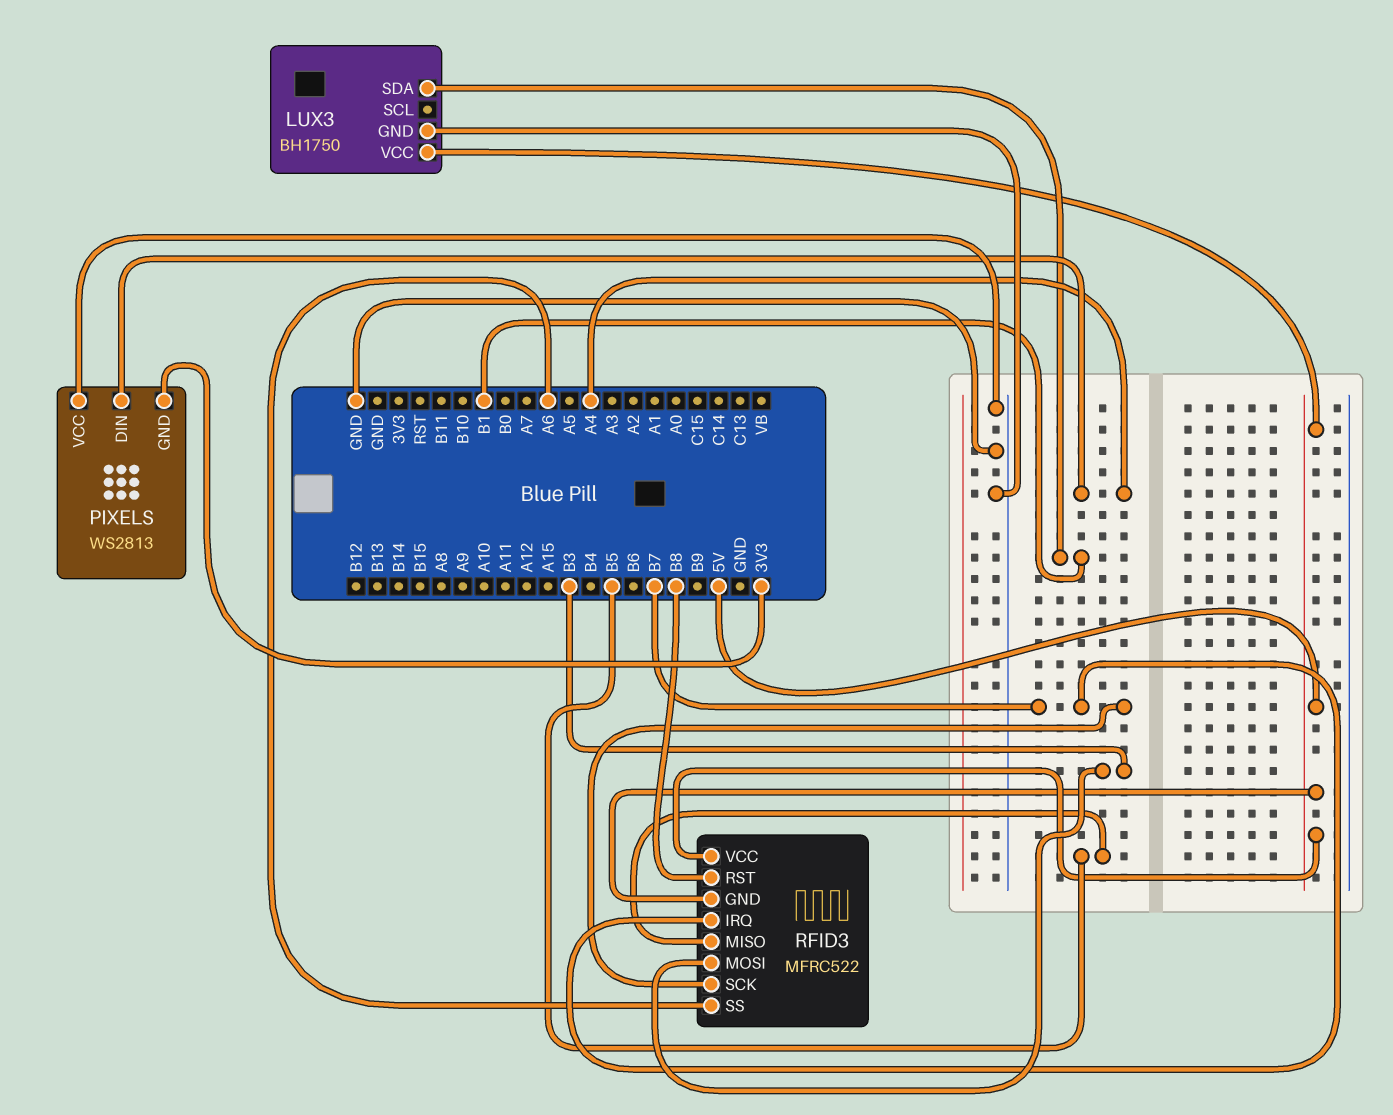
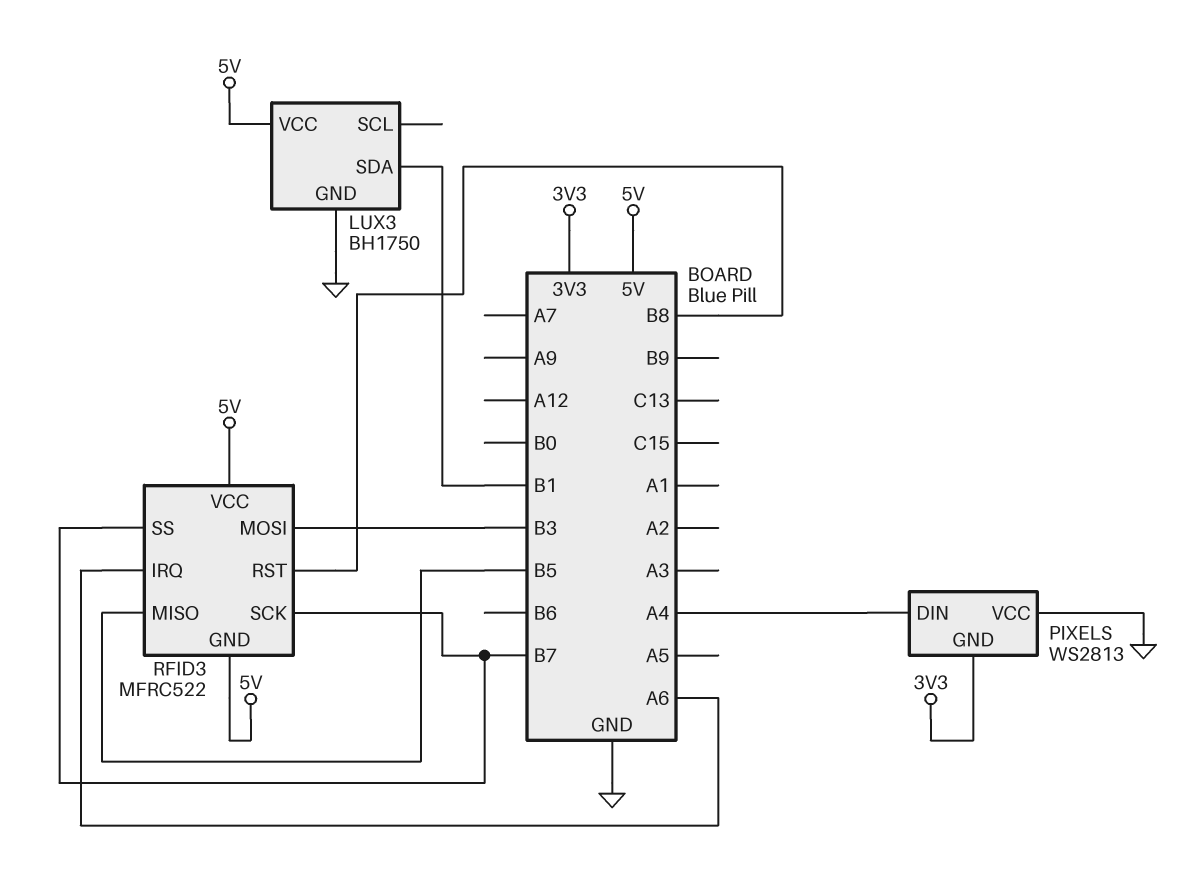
RFID3 pin IRQ: B7 -> A6
RFID3 pin SS: A6 -> B7

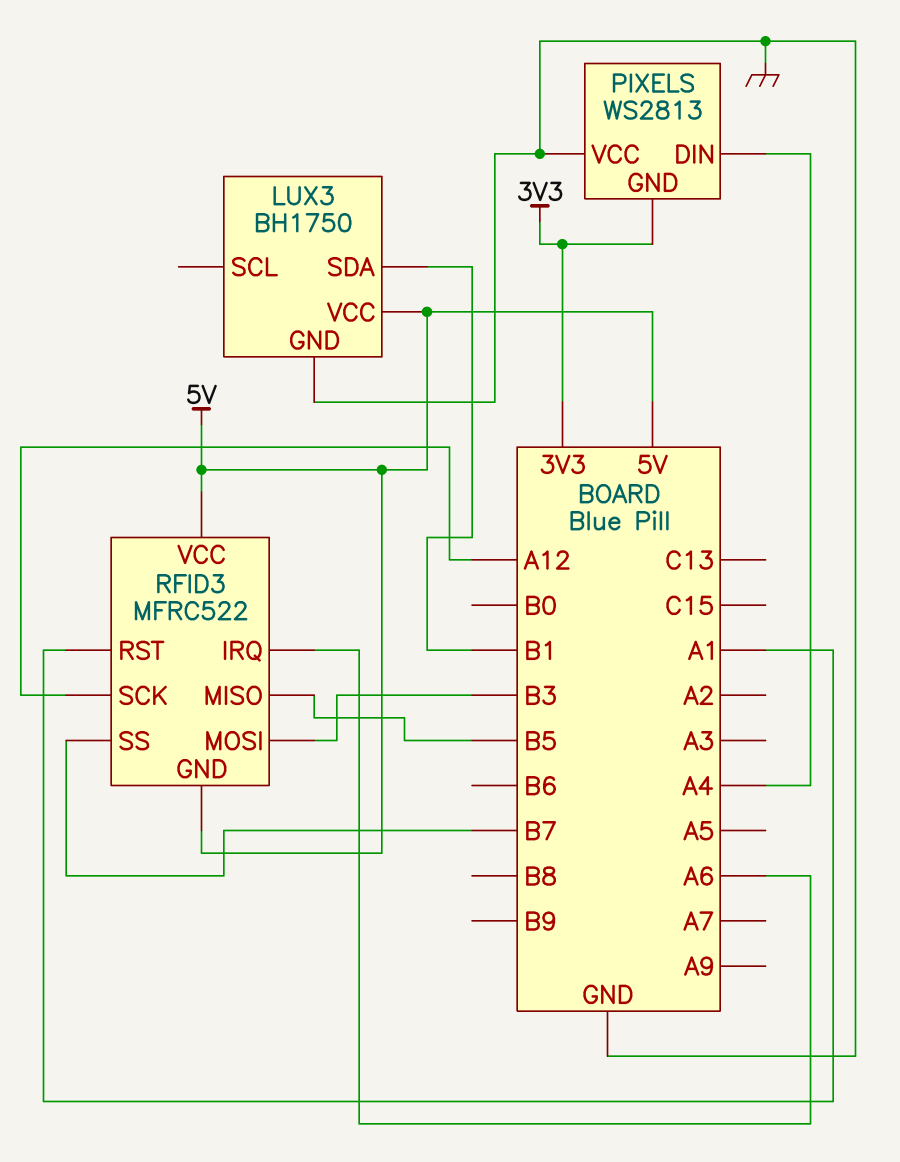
RFID3 pin RST: B8 -> A1
RFID3 pin SCK: B7 -> A12

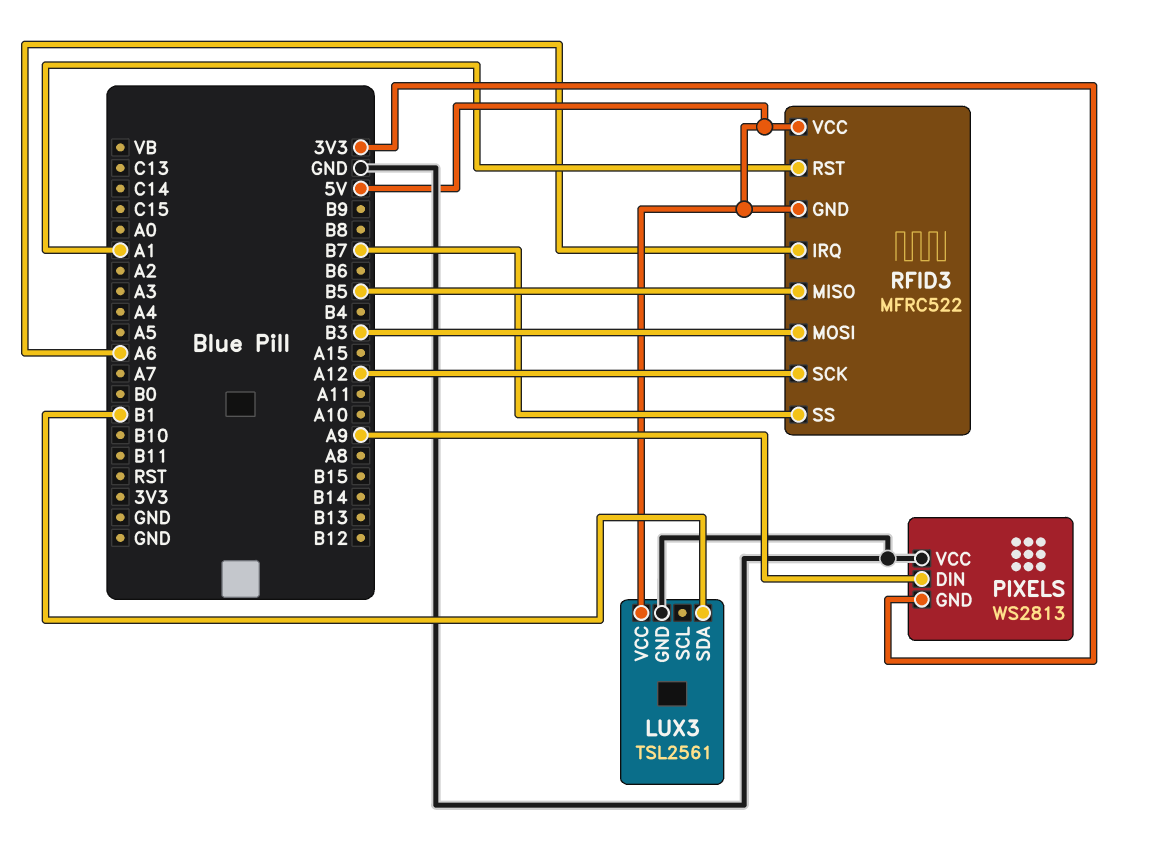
LUX3: BH1750 -> TSL2561
PIXELS pin DIN: A4 -> A9

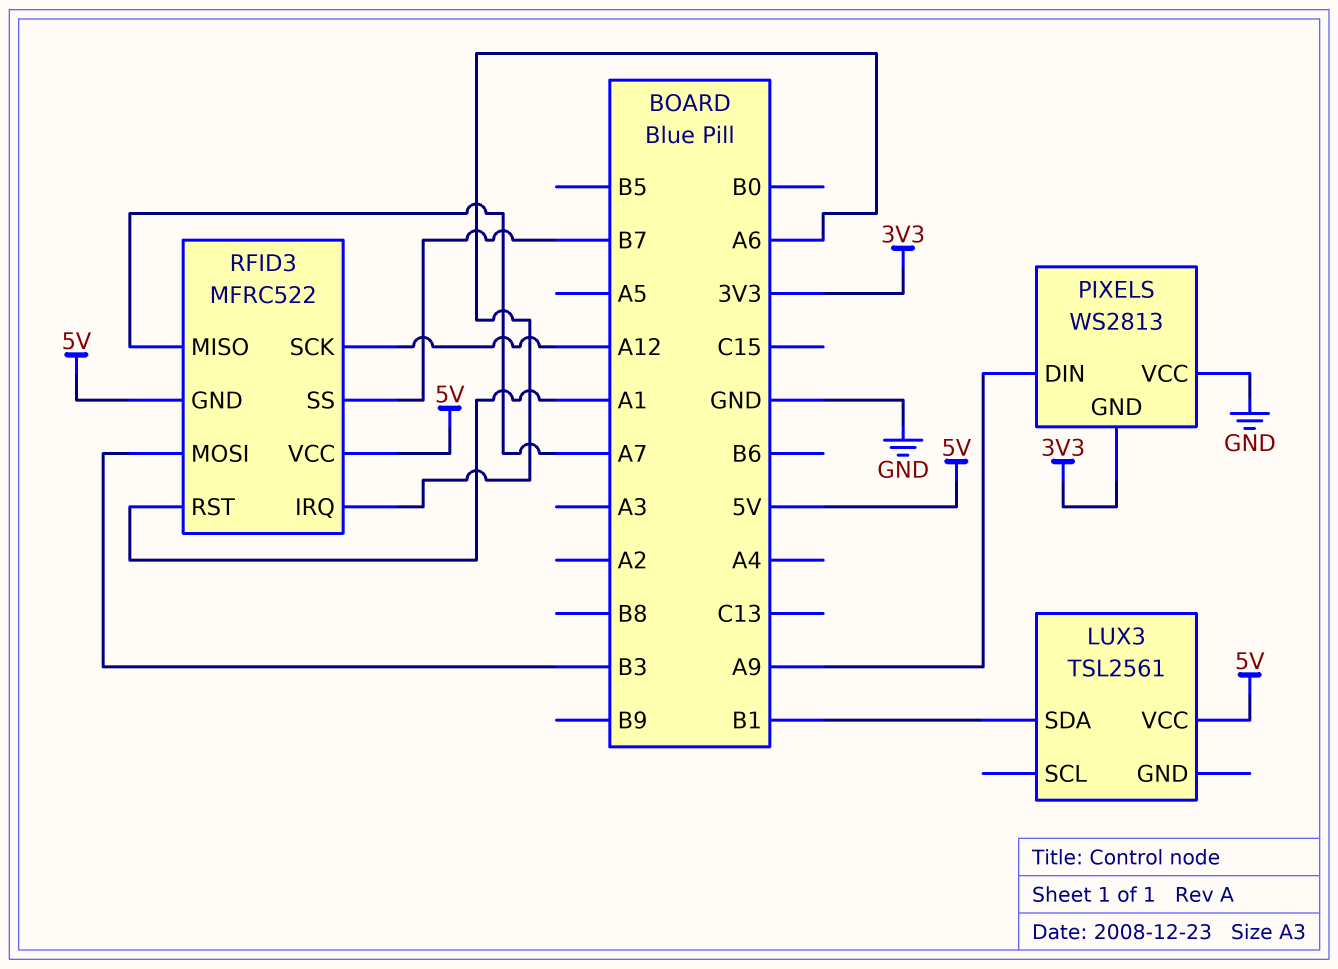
LUX3 pin GND: GND -> none
RFID3 pin MISO: B5 -> A7

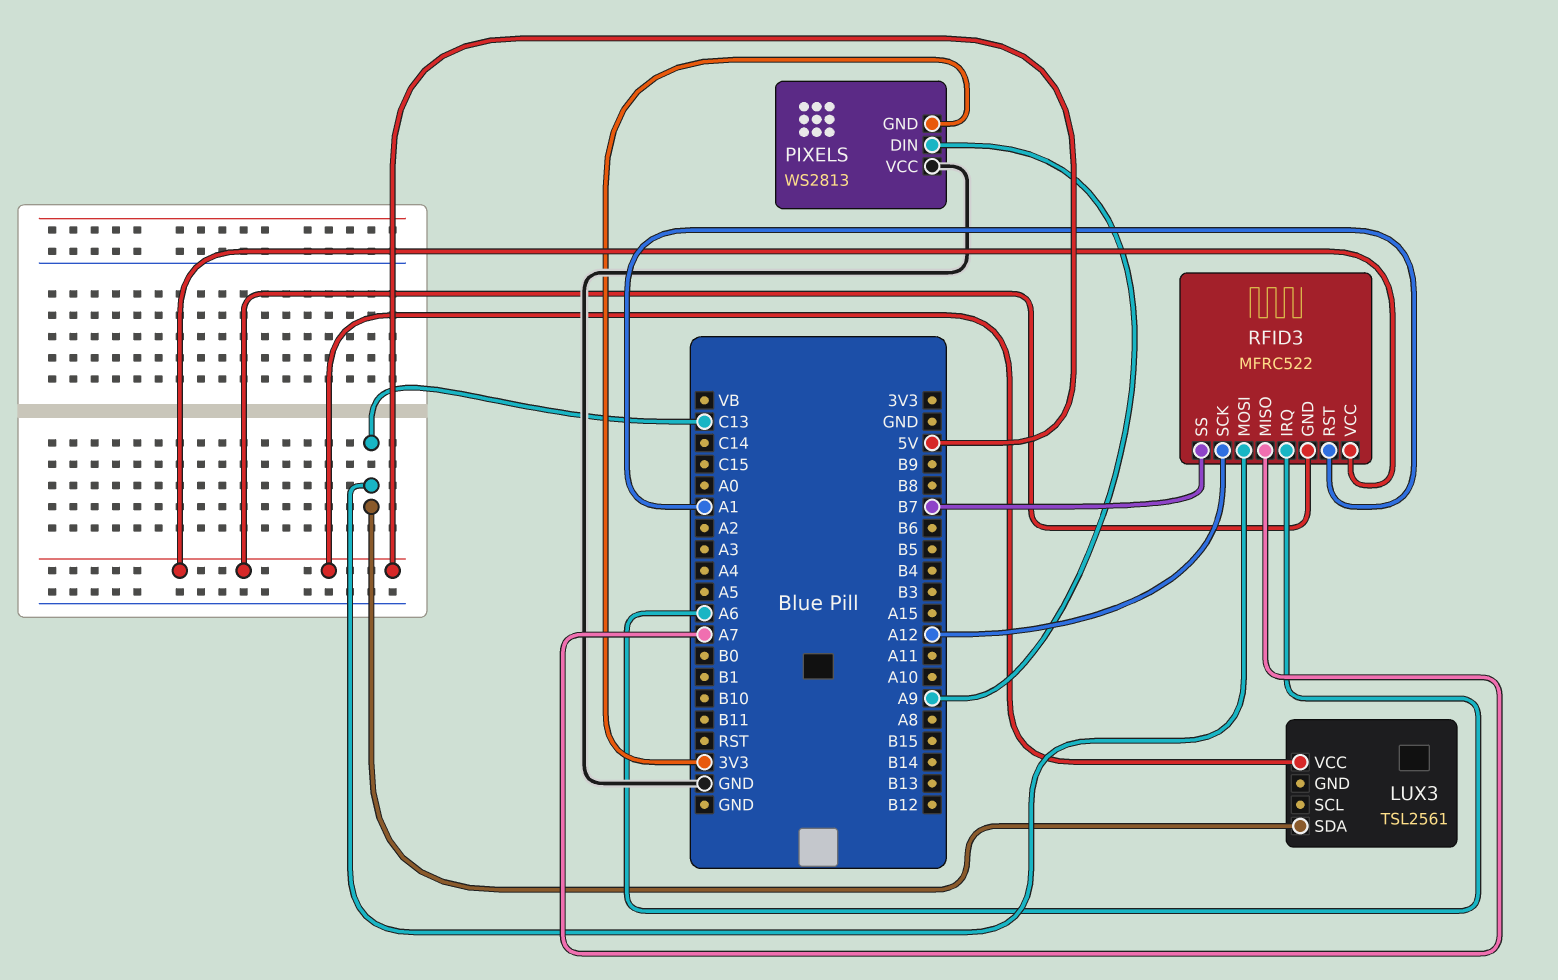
LUX3 pin SDA: B1 -> C13
RFID3 pin MOSI: B3 -> C13

